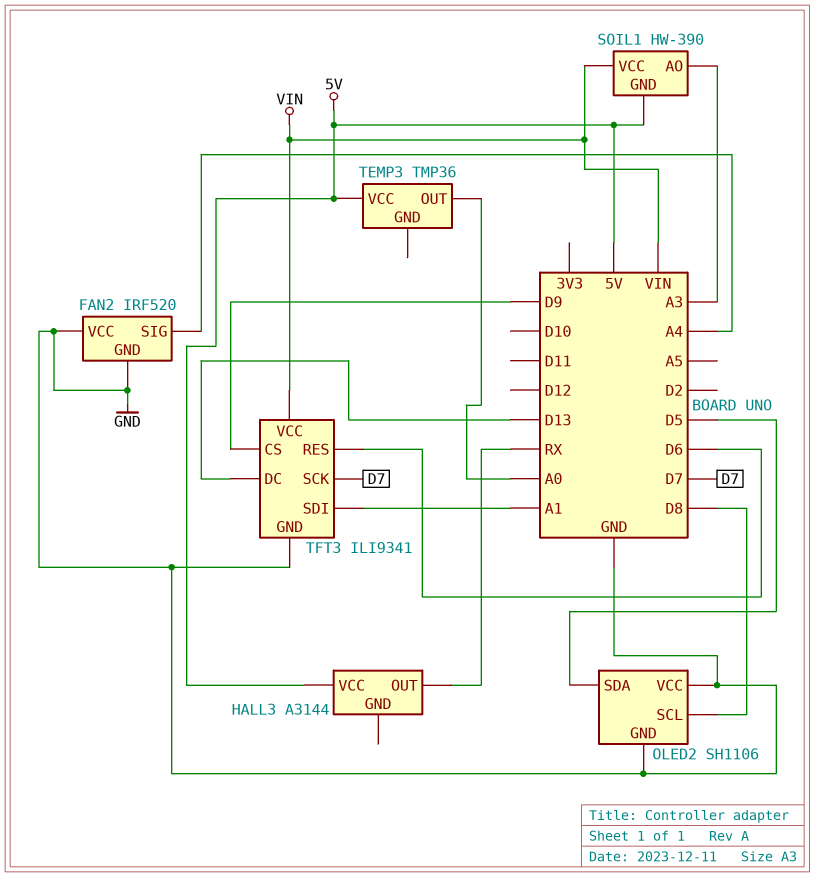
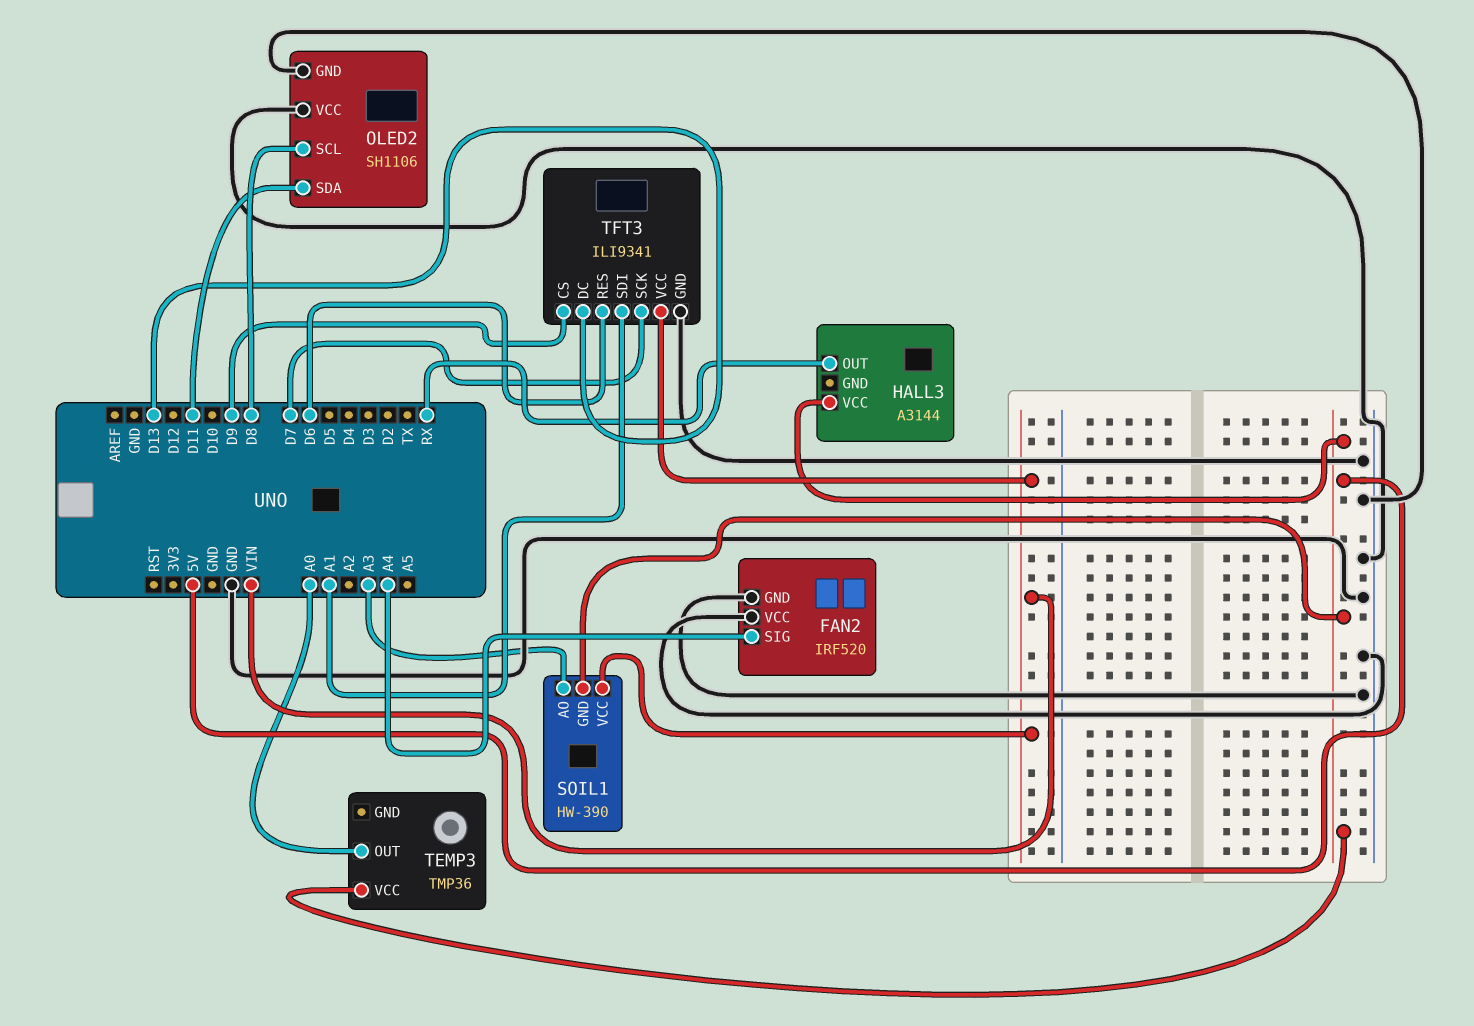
OLED2 pin SDA: D5 -> D11

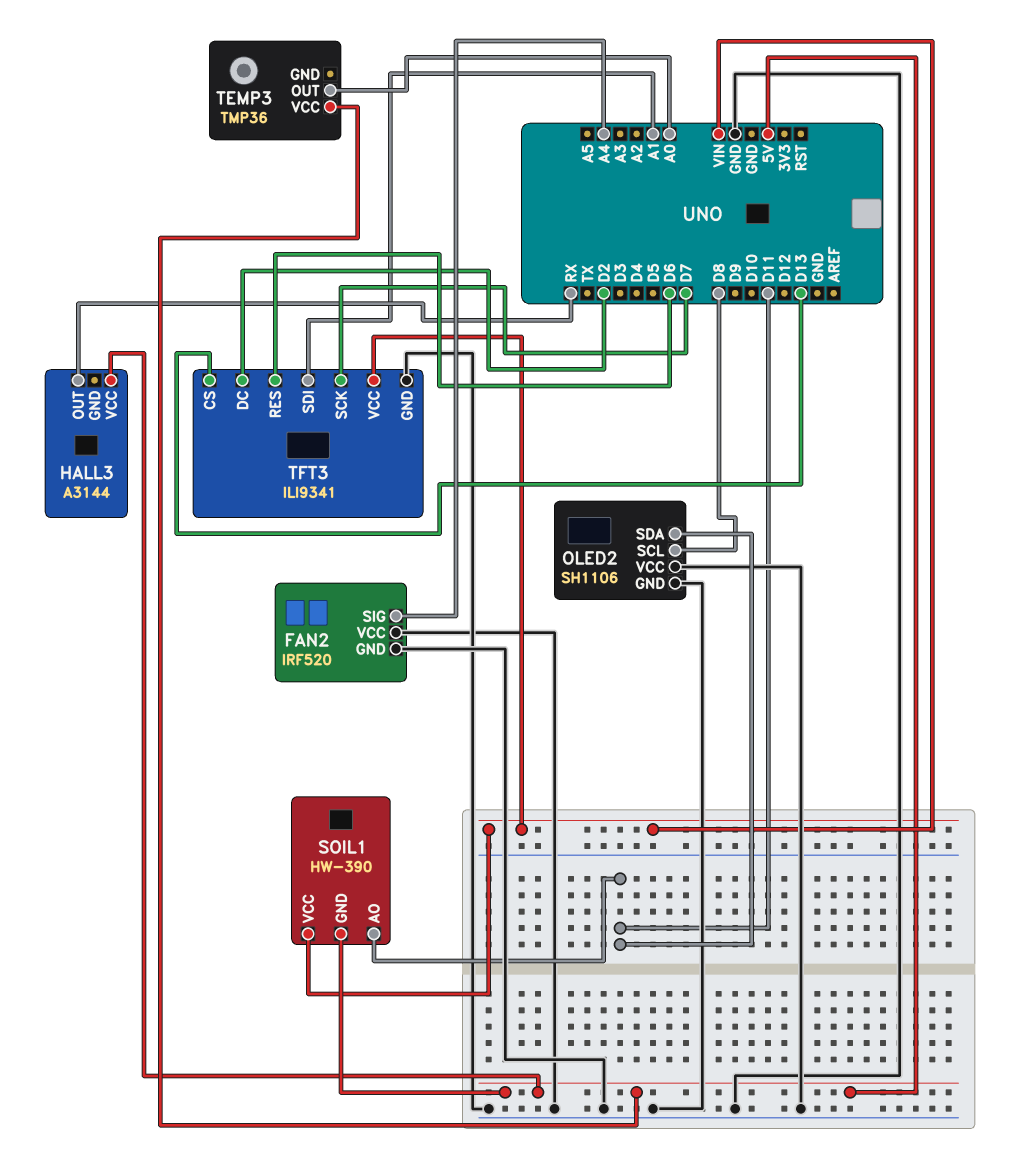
SOIL1 pin AO: A3 -> D11
TFT3 pin CS: D9 -> D13
TFT3 pin DC: D13 -> D2

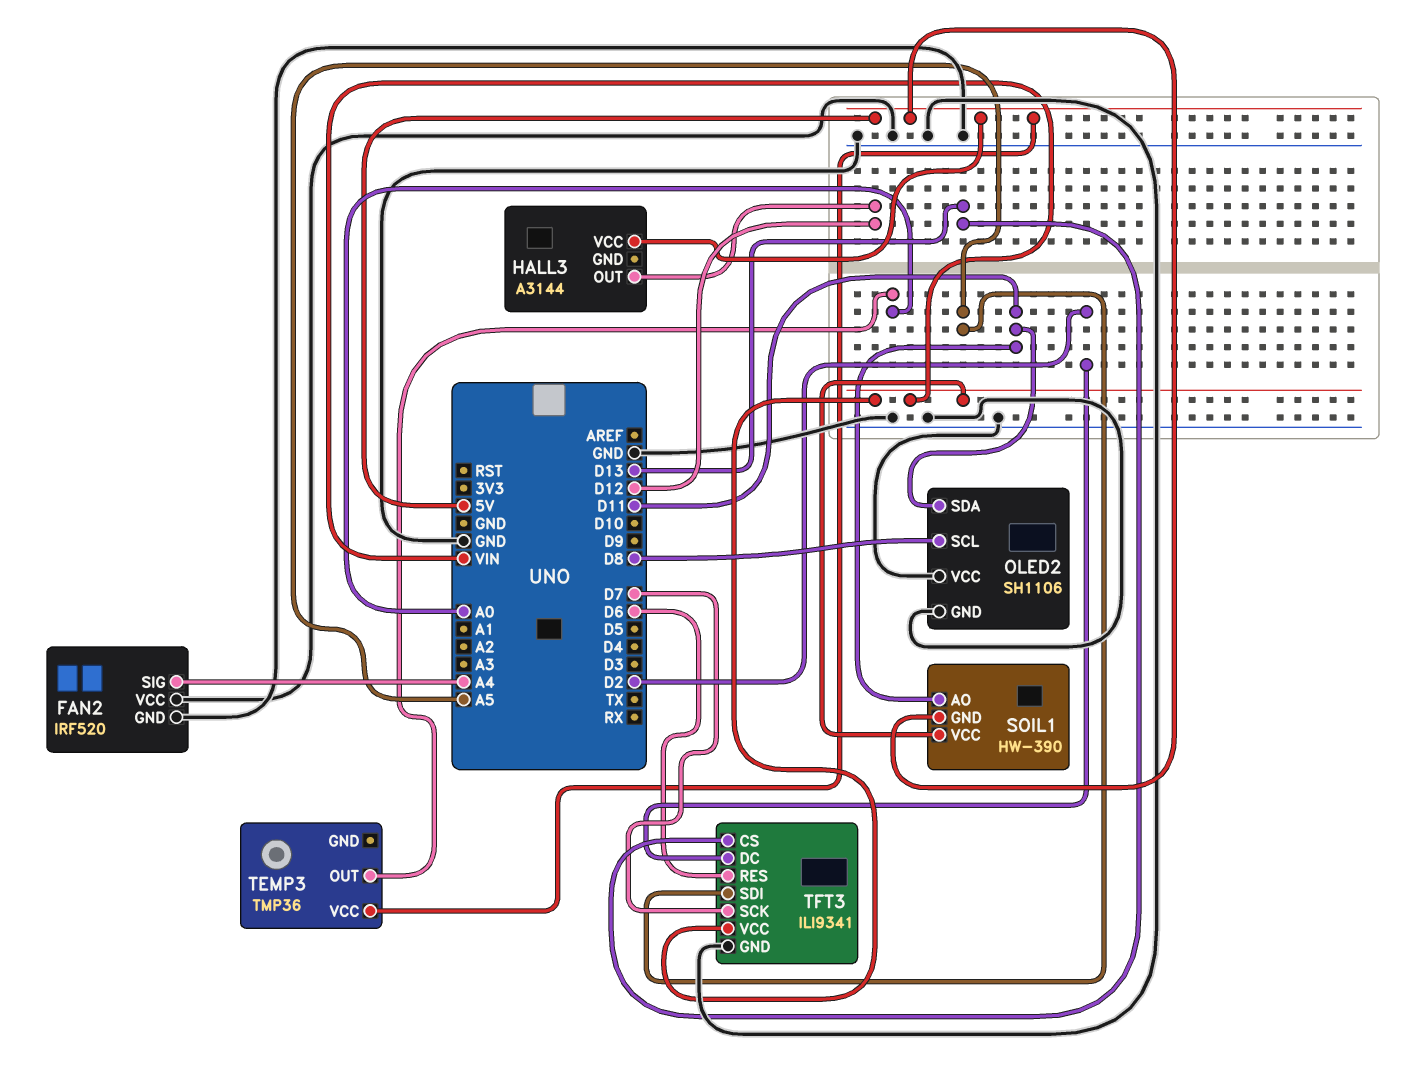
HALL3 pin OUT: RX -> D12
TFT3 pin SDI: A1 -> A5

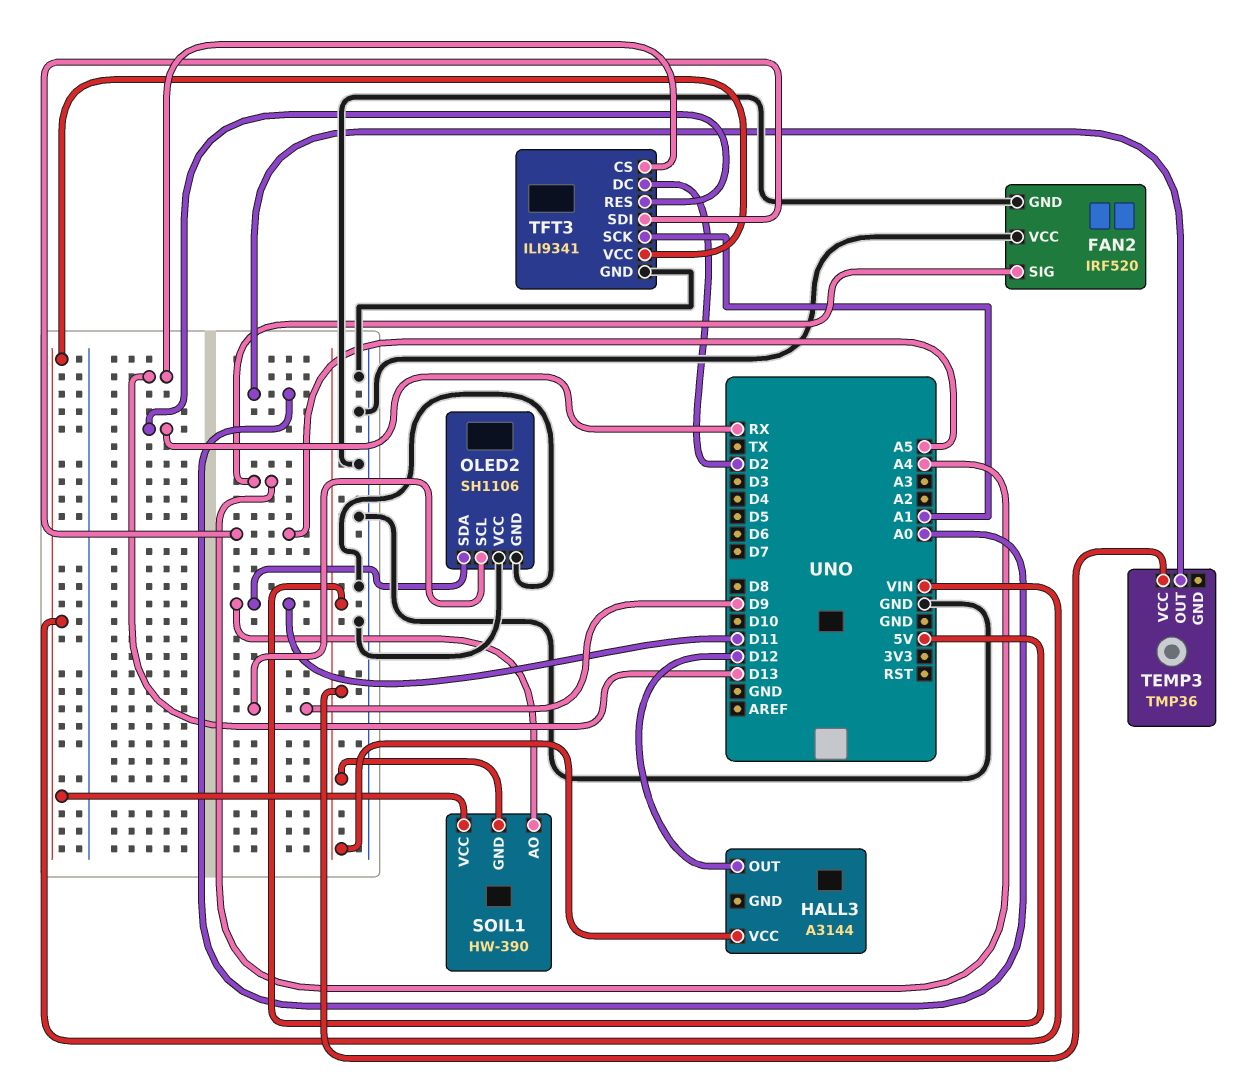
OLED2 pin SCL: D8 -> D9
TFT3 pin RES: D6 -> RX
TFT3 pin SCK: D7 -> A1

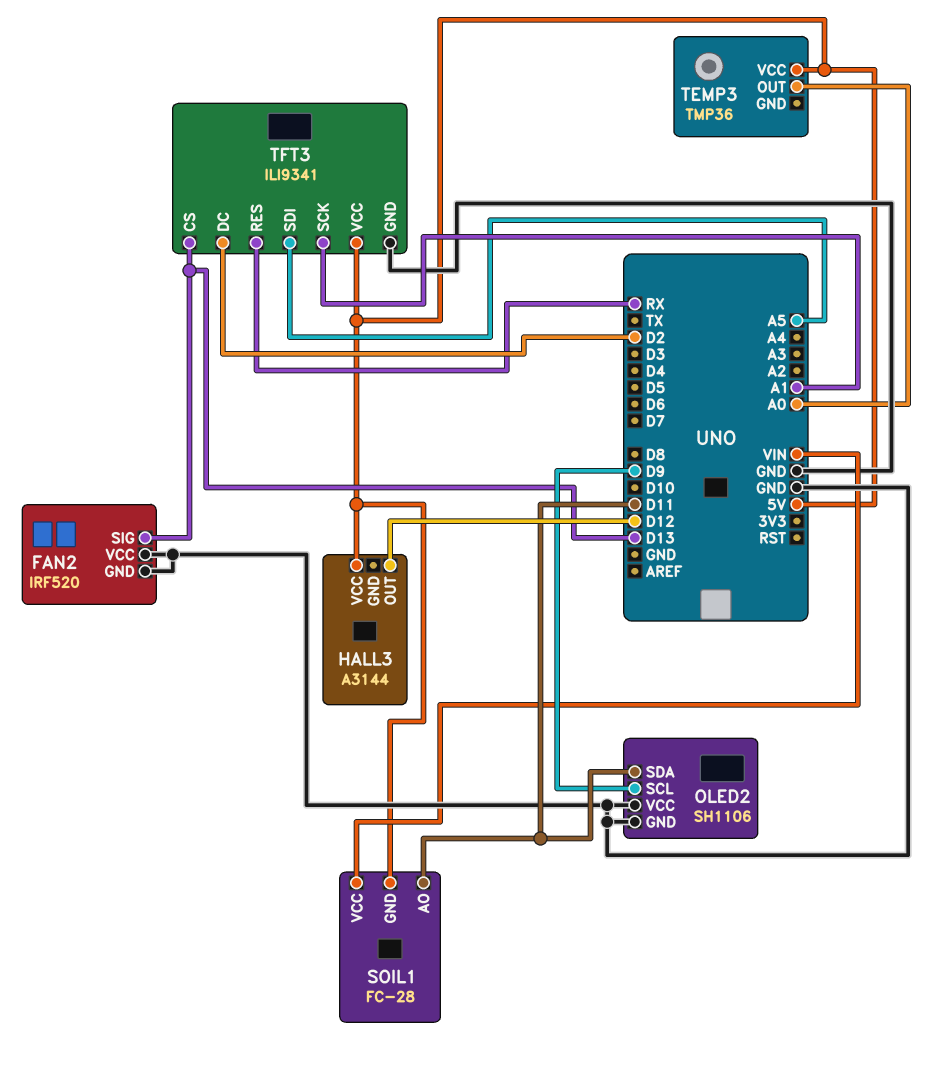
FAN2 pin SIG: A4 -> D13
SOIL1: HW-390 -> FC-28
TFT3 pin VCC: VIN -> 5V

